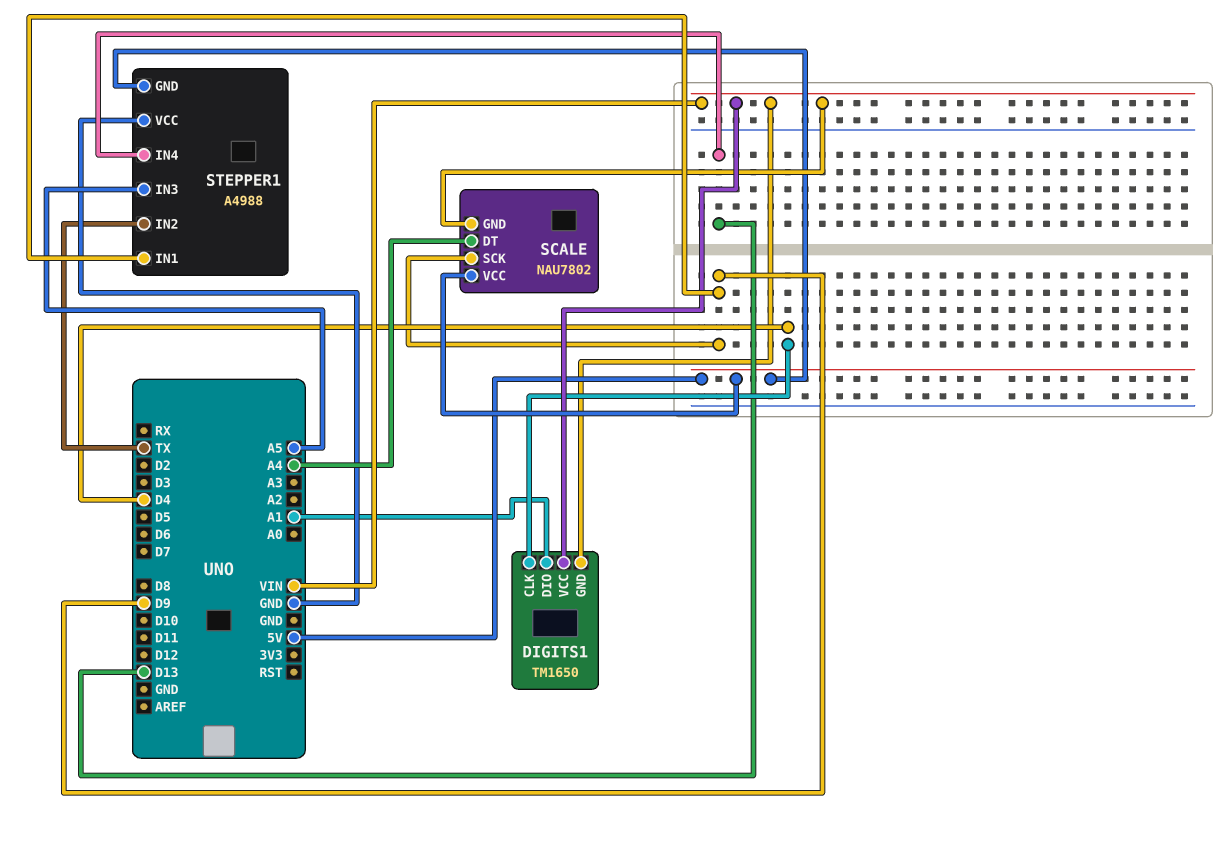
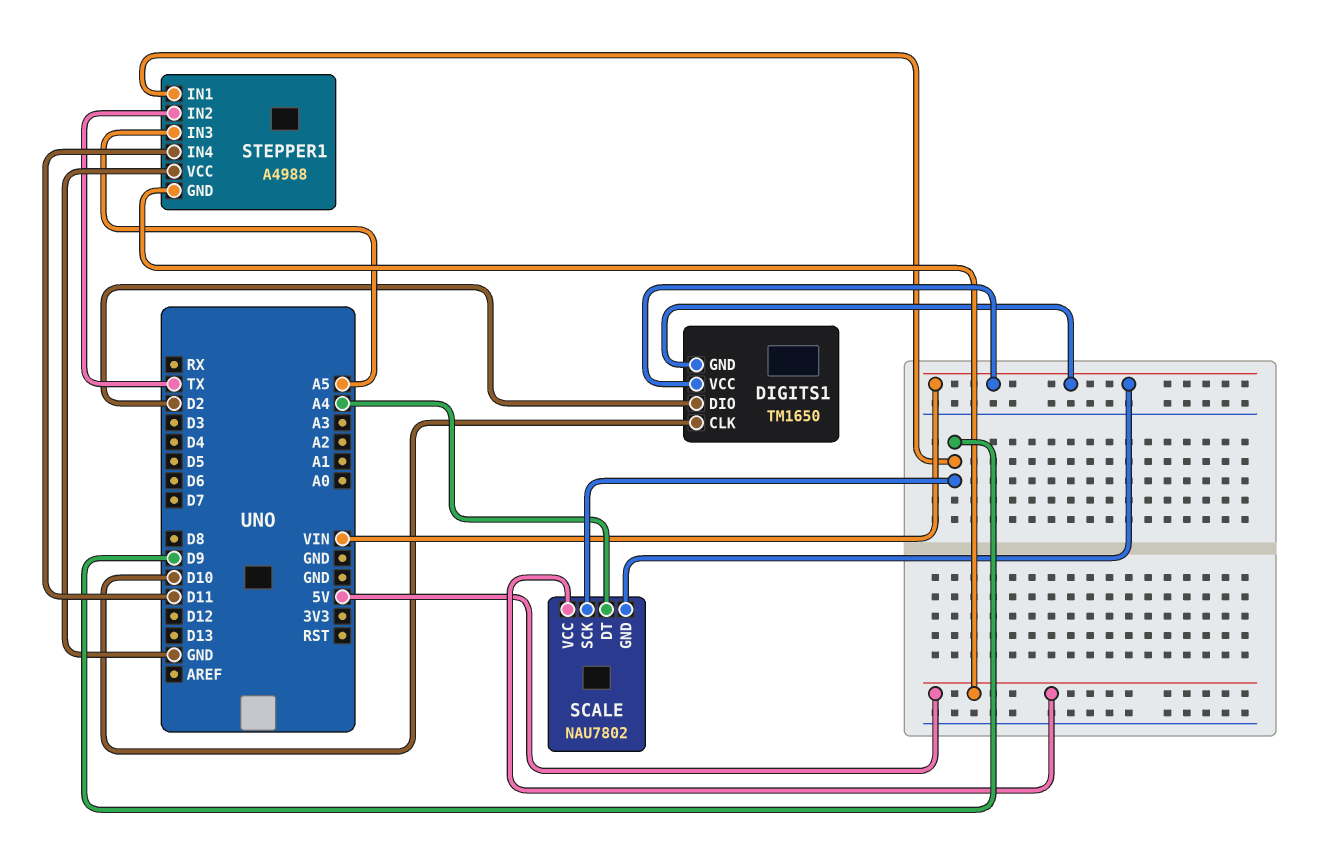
DIGITS1 pin CLK: D4 -> D10
DIGITS1 pin DIO: A1 -> D2
STEPPER1 pin IN4: D13 -> D11

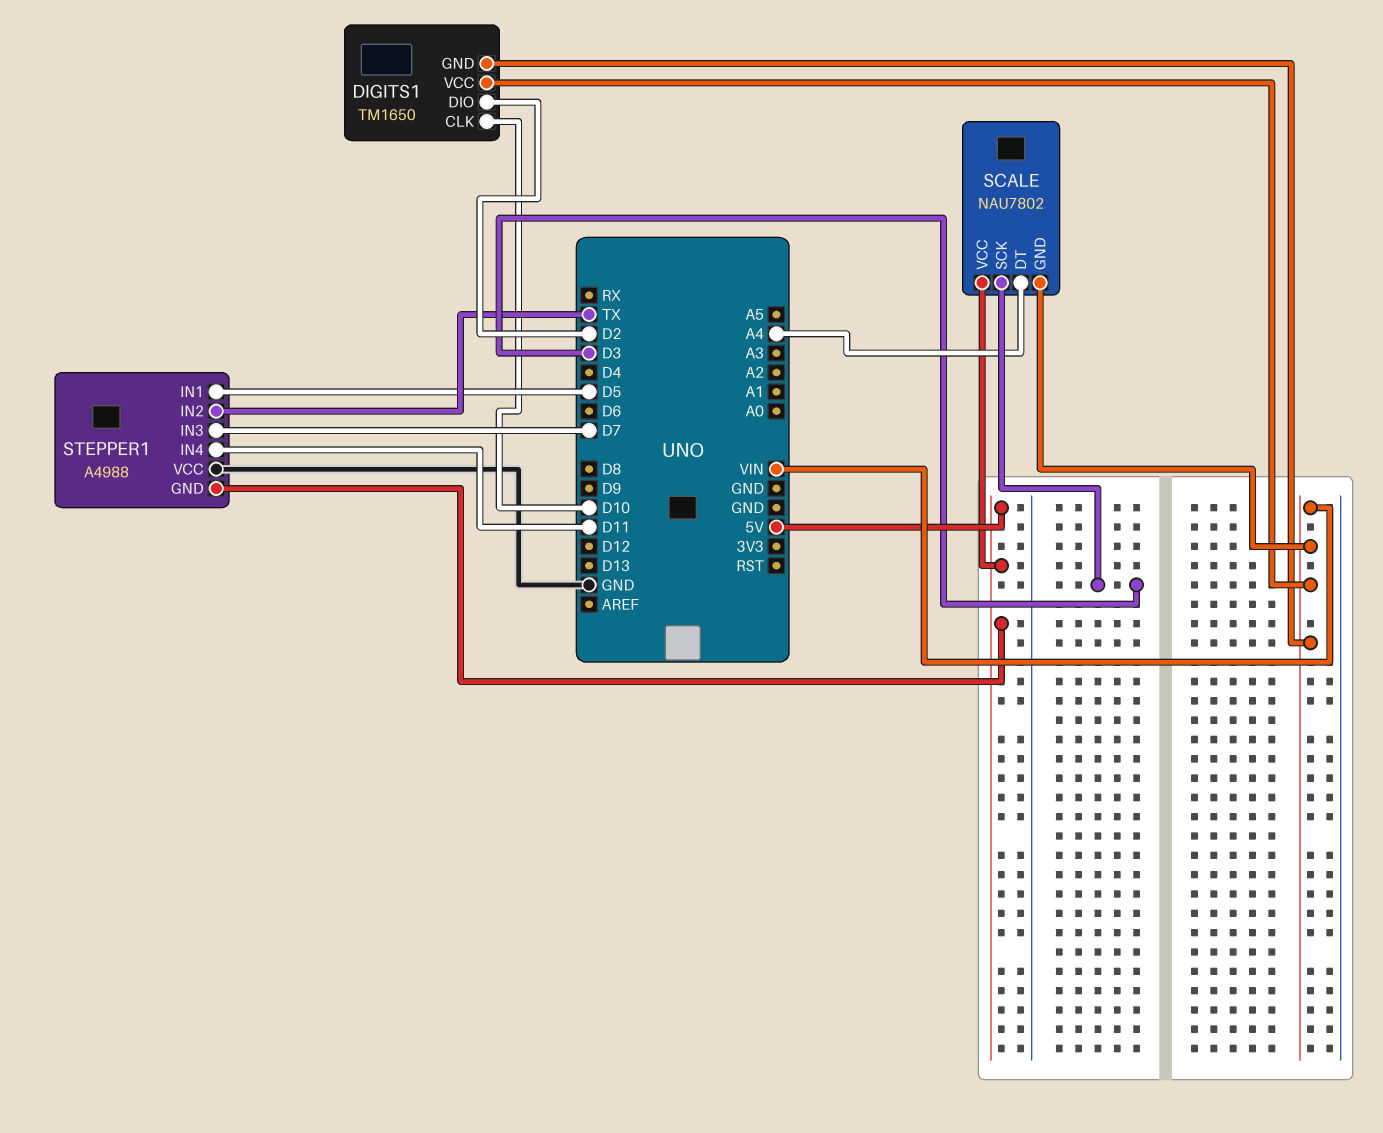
SCALE pin SCK: D9 -> D3
STEPPER1 pin IN1: D9 -> D5
STEPPER1 pin IN3: A5 -> D7

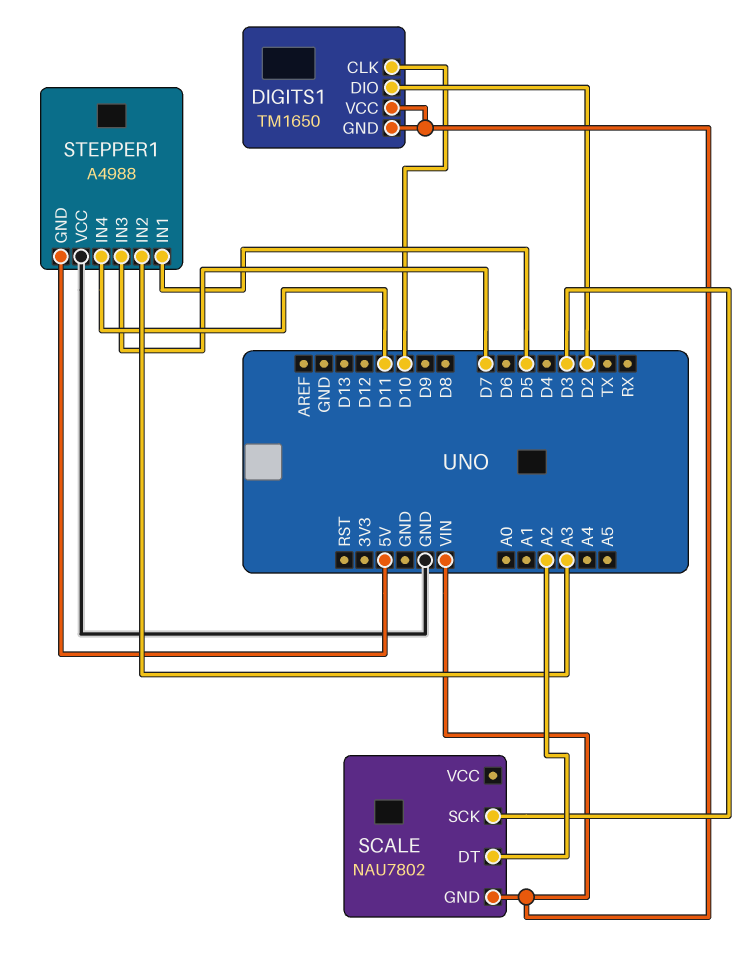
SCALE pin DT: A4 -> A2
SCALE pin VCC: 5V -> none
STEPPER1 pin IN2: TX -> A3

